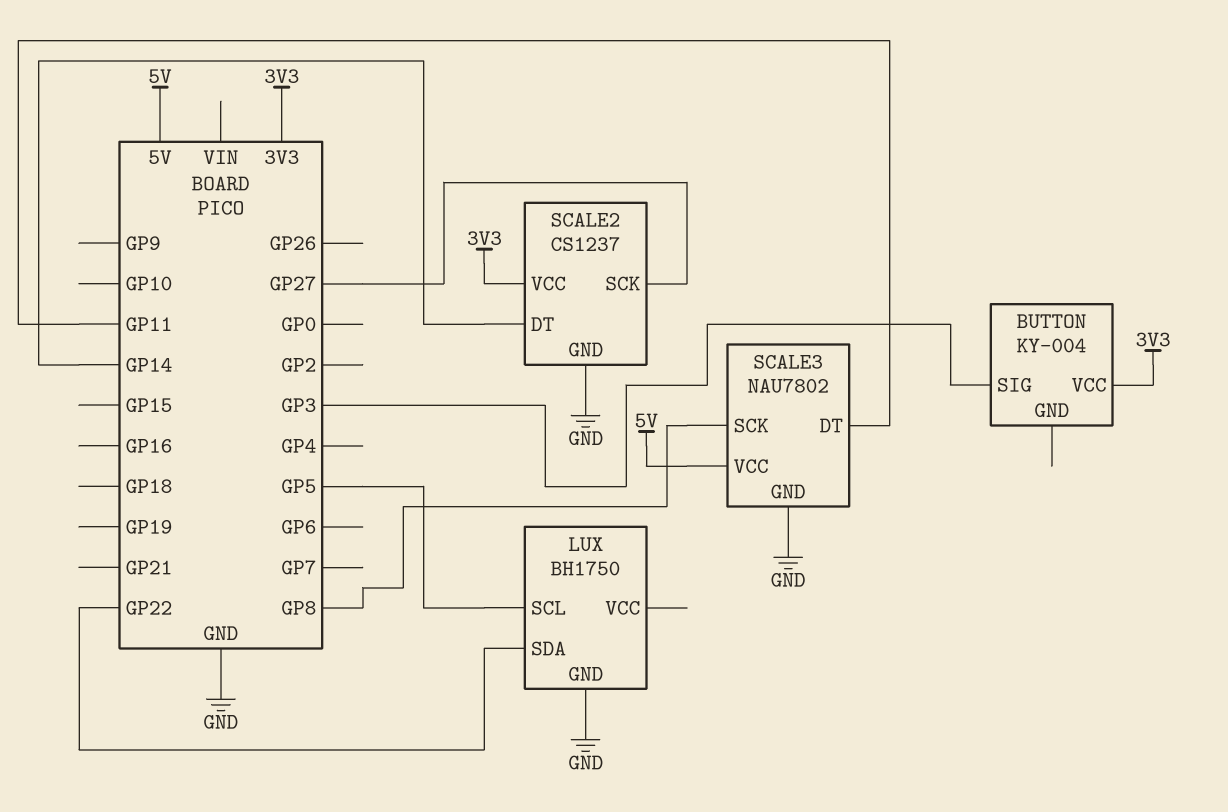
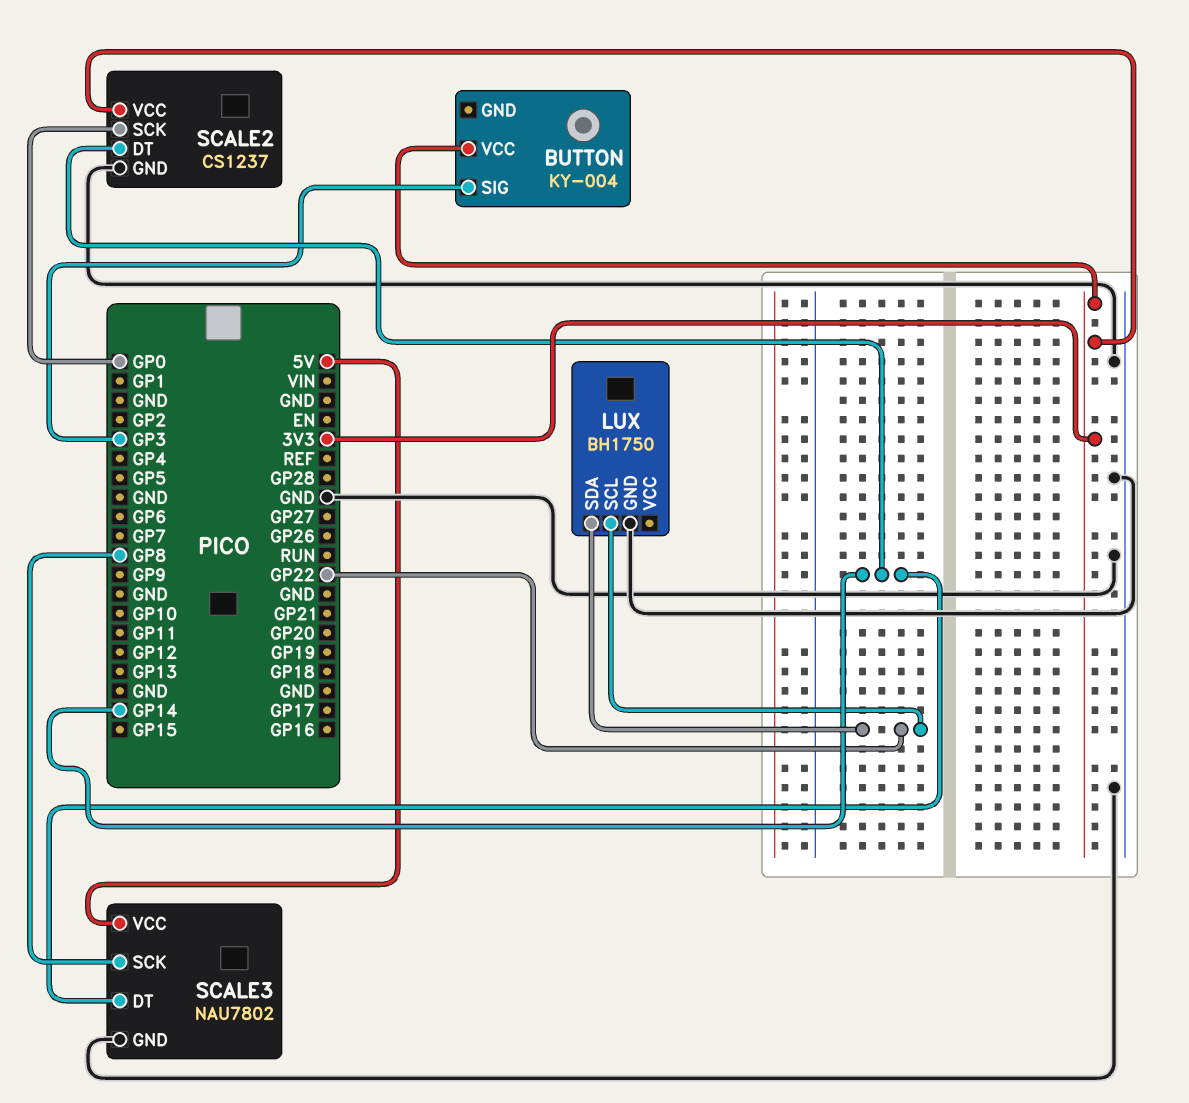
LUX pin SCL: GP5 -> GP22
SCALE2 pin SCK: GP27 -> GP0
SCALE3 pin DT: GP11 -> GP14

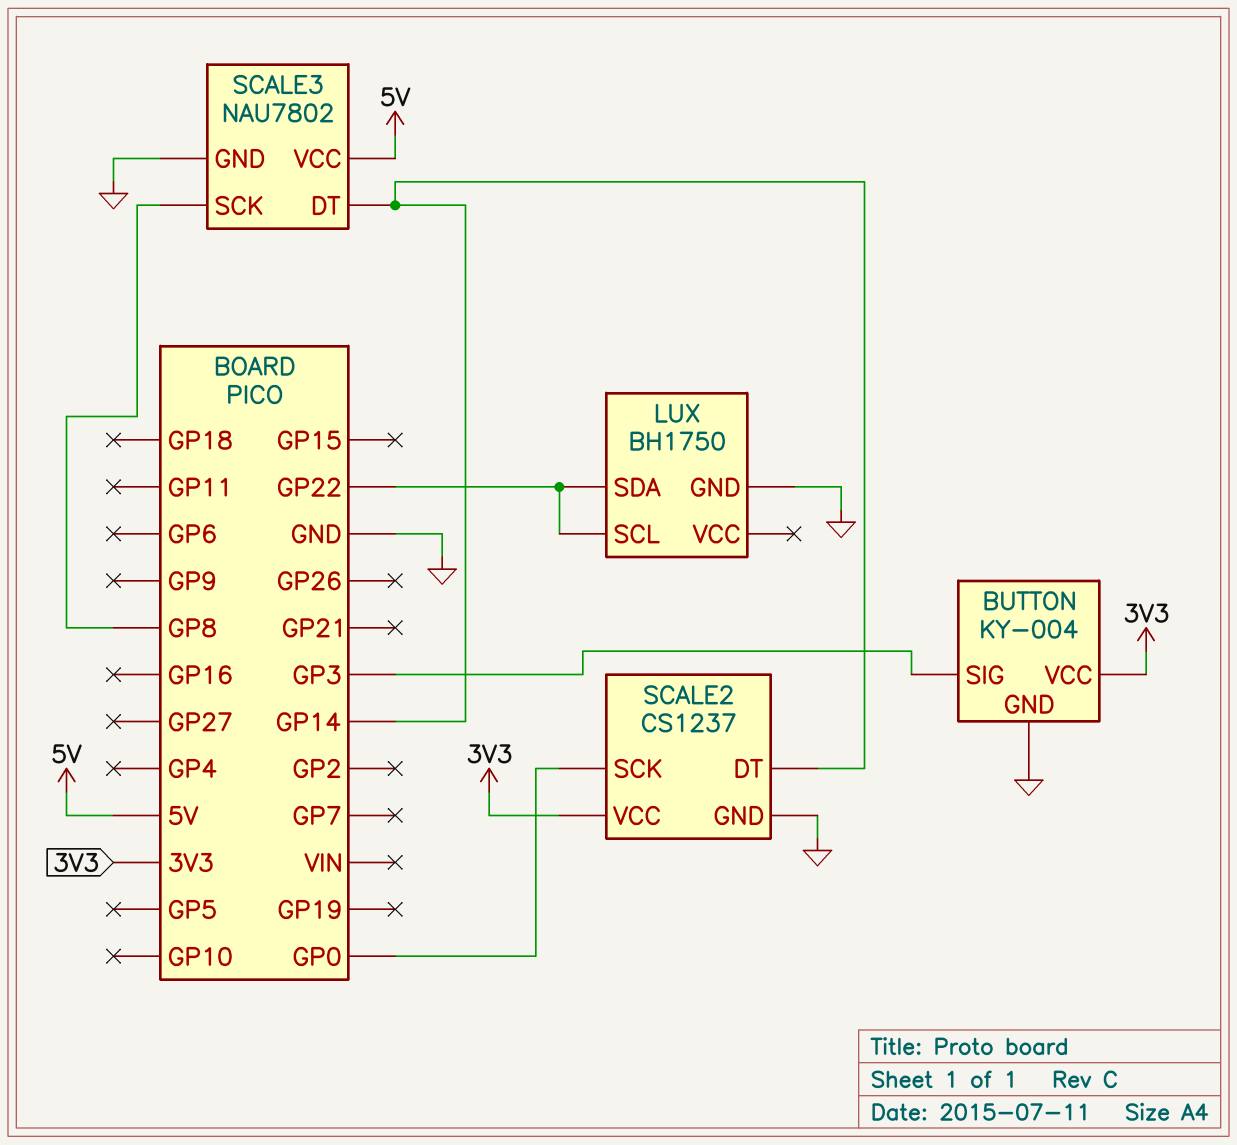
BUTTON pin GND: none -> GND

